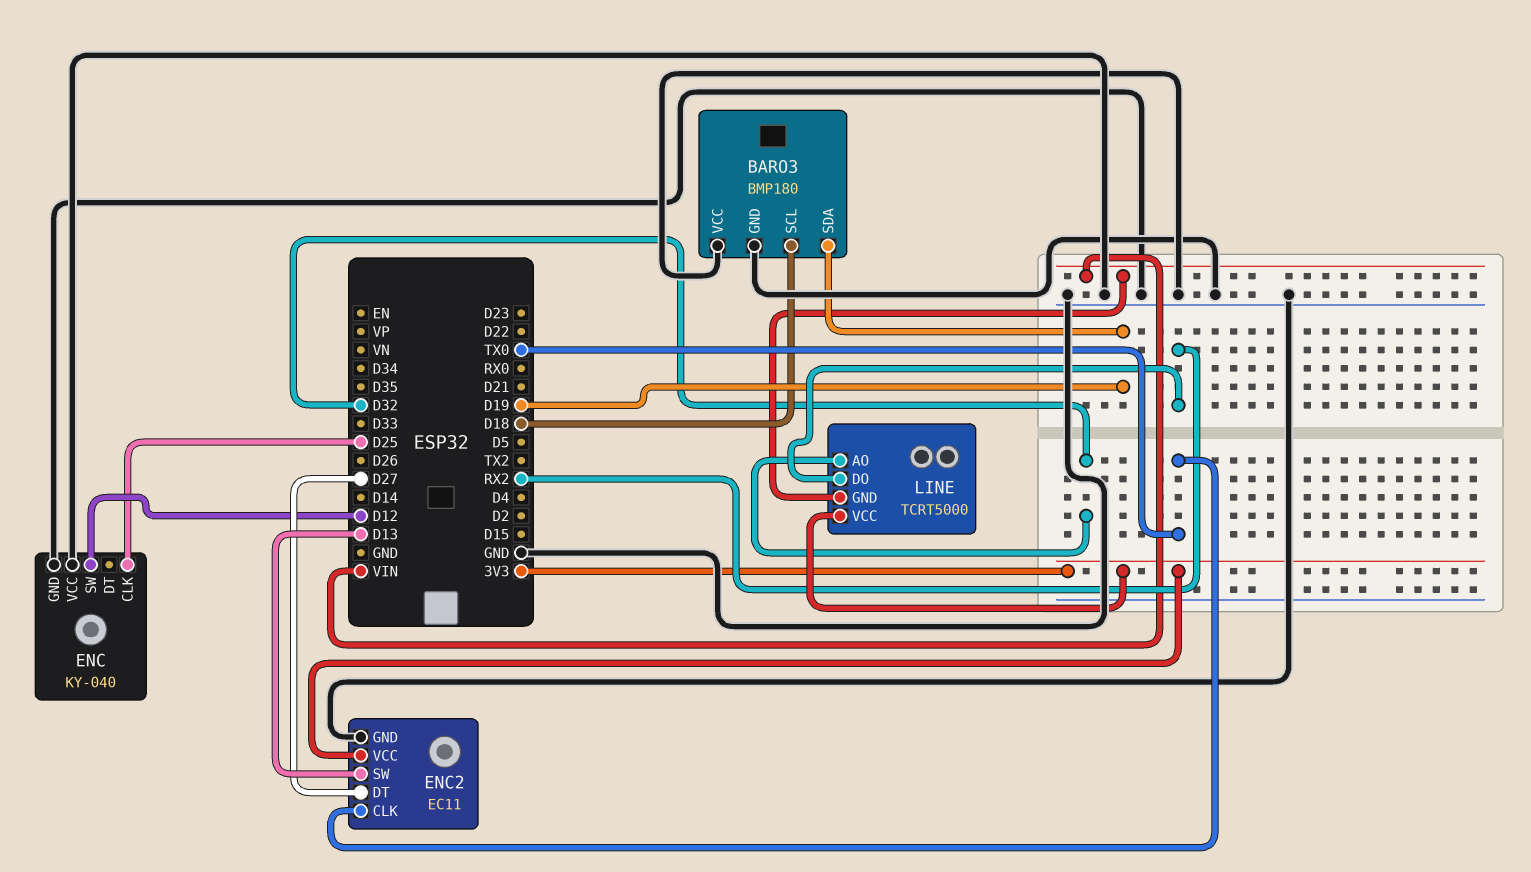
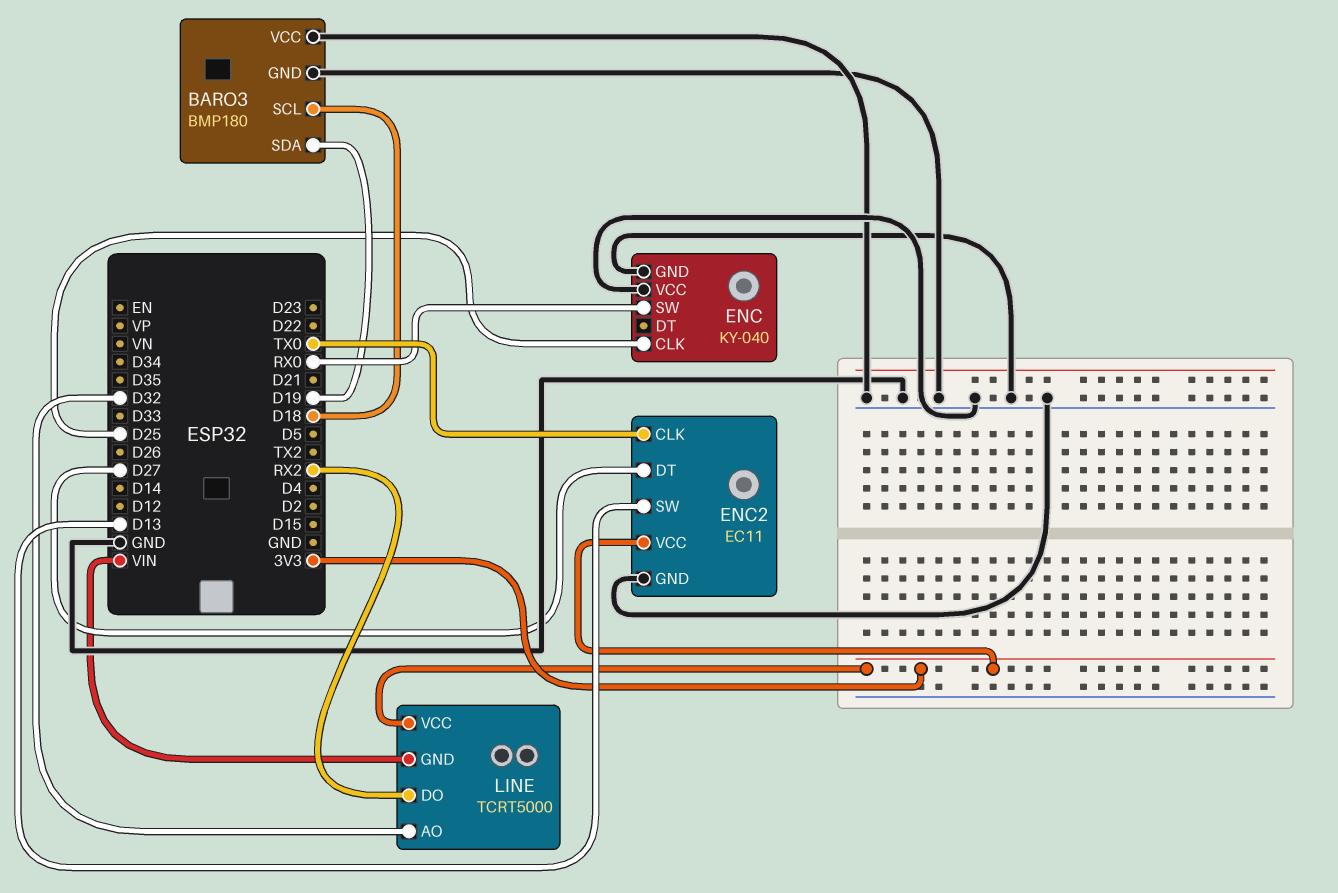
ENC pin SW: D12 -> RX0

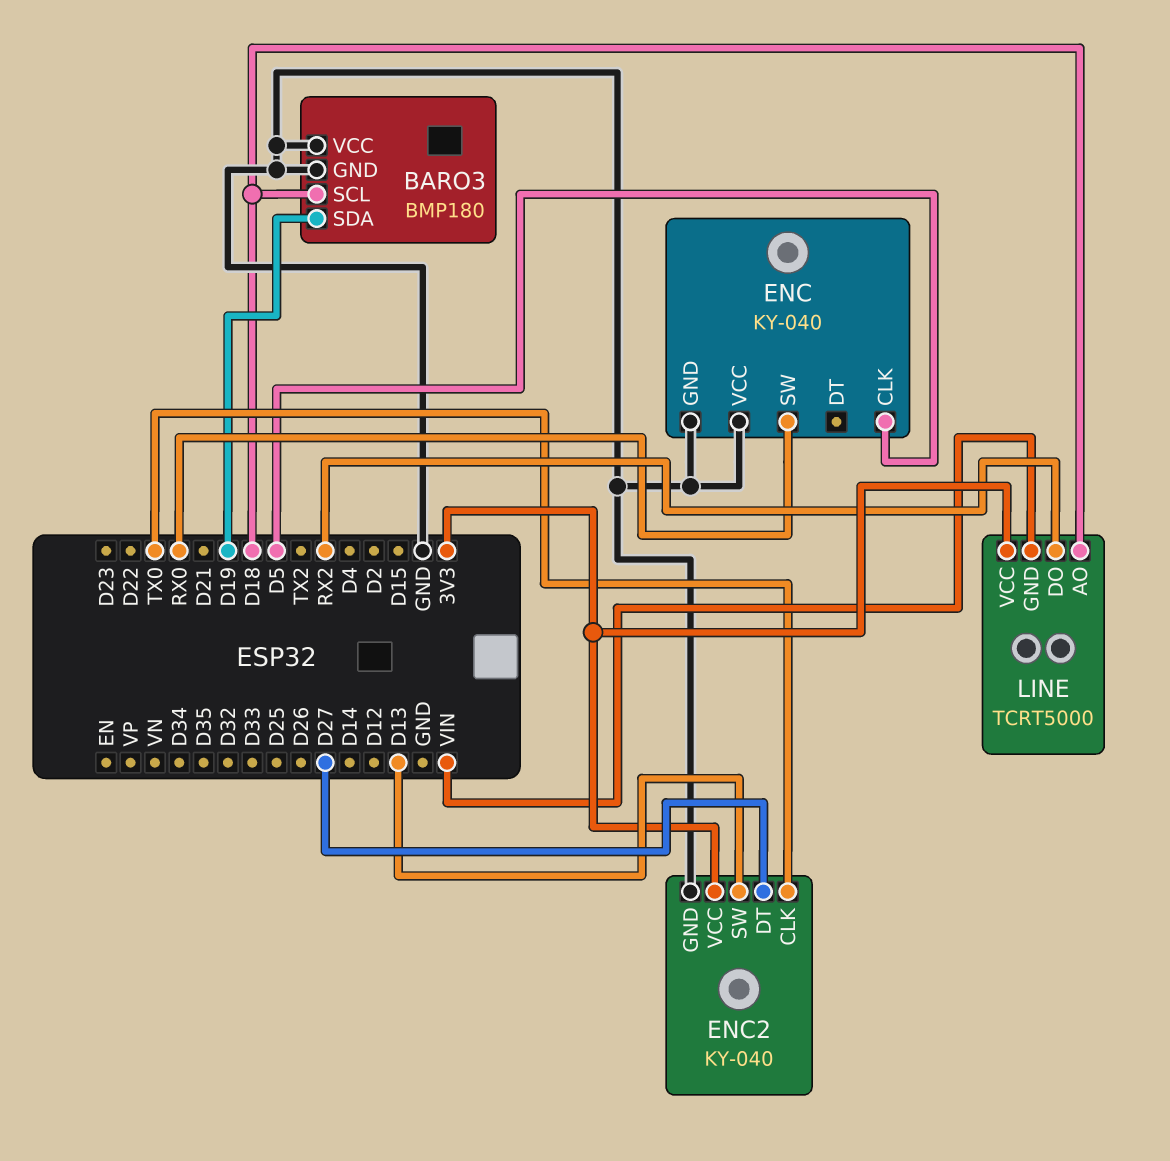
ENC pin CLK: D25 -> D5
ENC2: EC11 -> KY-040
LINE pin AO: D32 -> D18

